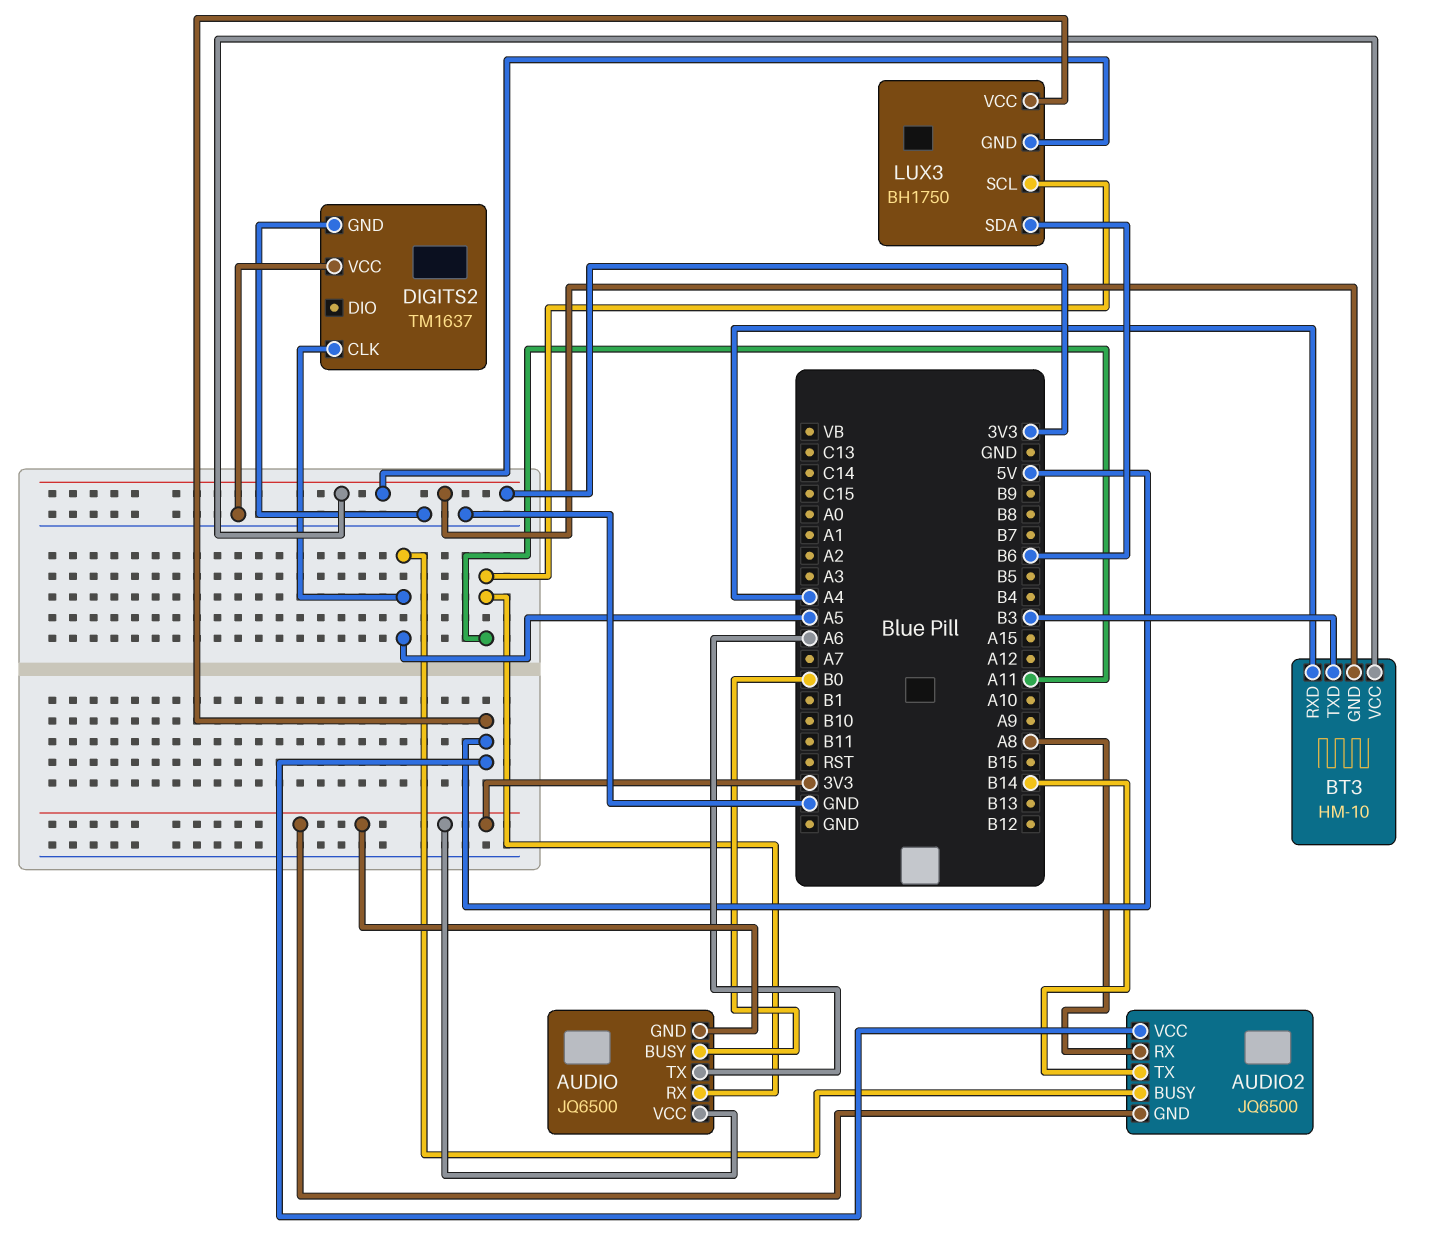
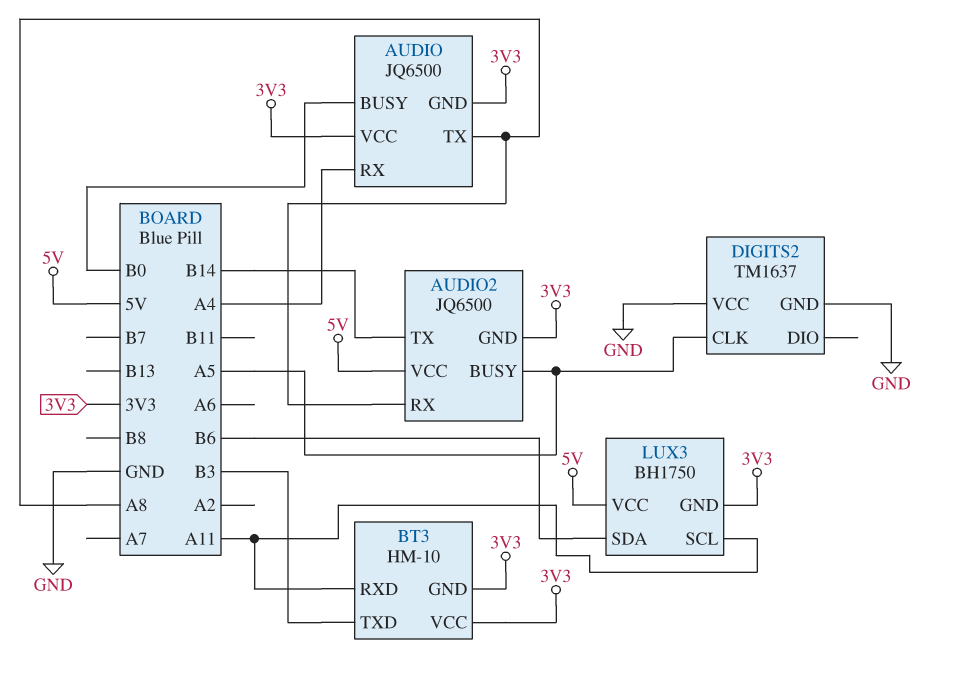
AUDIO pin RX: A11 -> A4
AUDIO pin TX: A6 -> A8
BT3 pin RXD: A4 -> A11

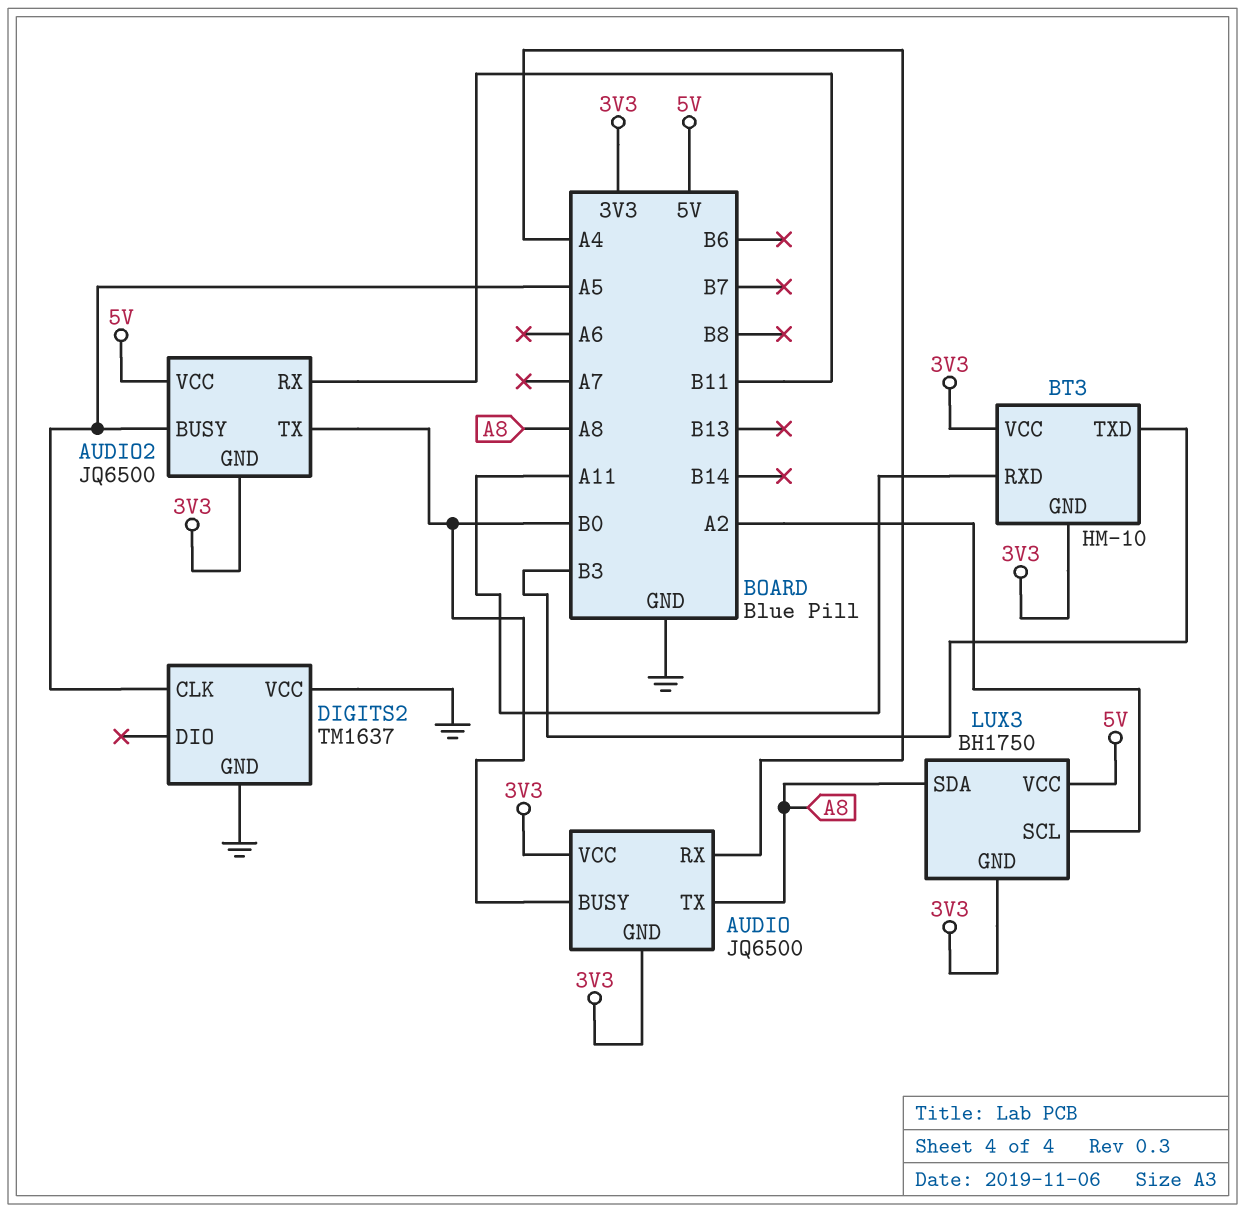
AUDIO2 pin RX: A8 -> B11
AUDIO2 pin TX: B14 -> B0
LUX3 pin SCL: A11 -> A2
LUX3 pin SDA: B6 -> A8

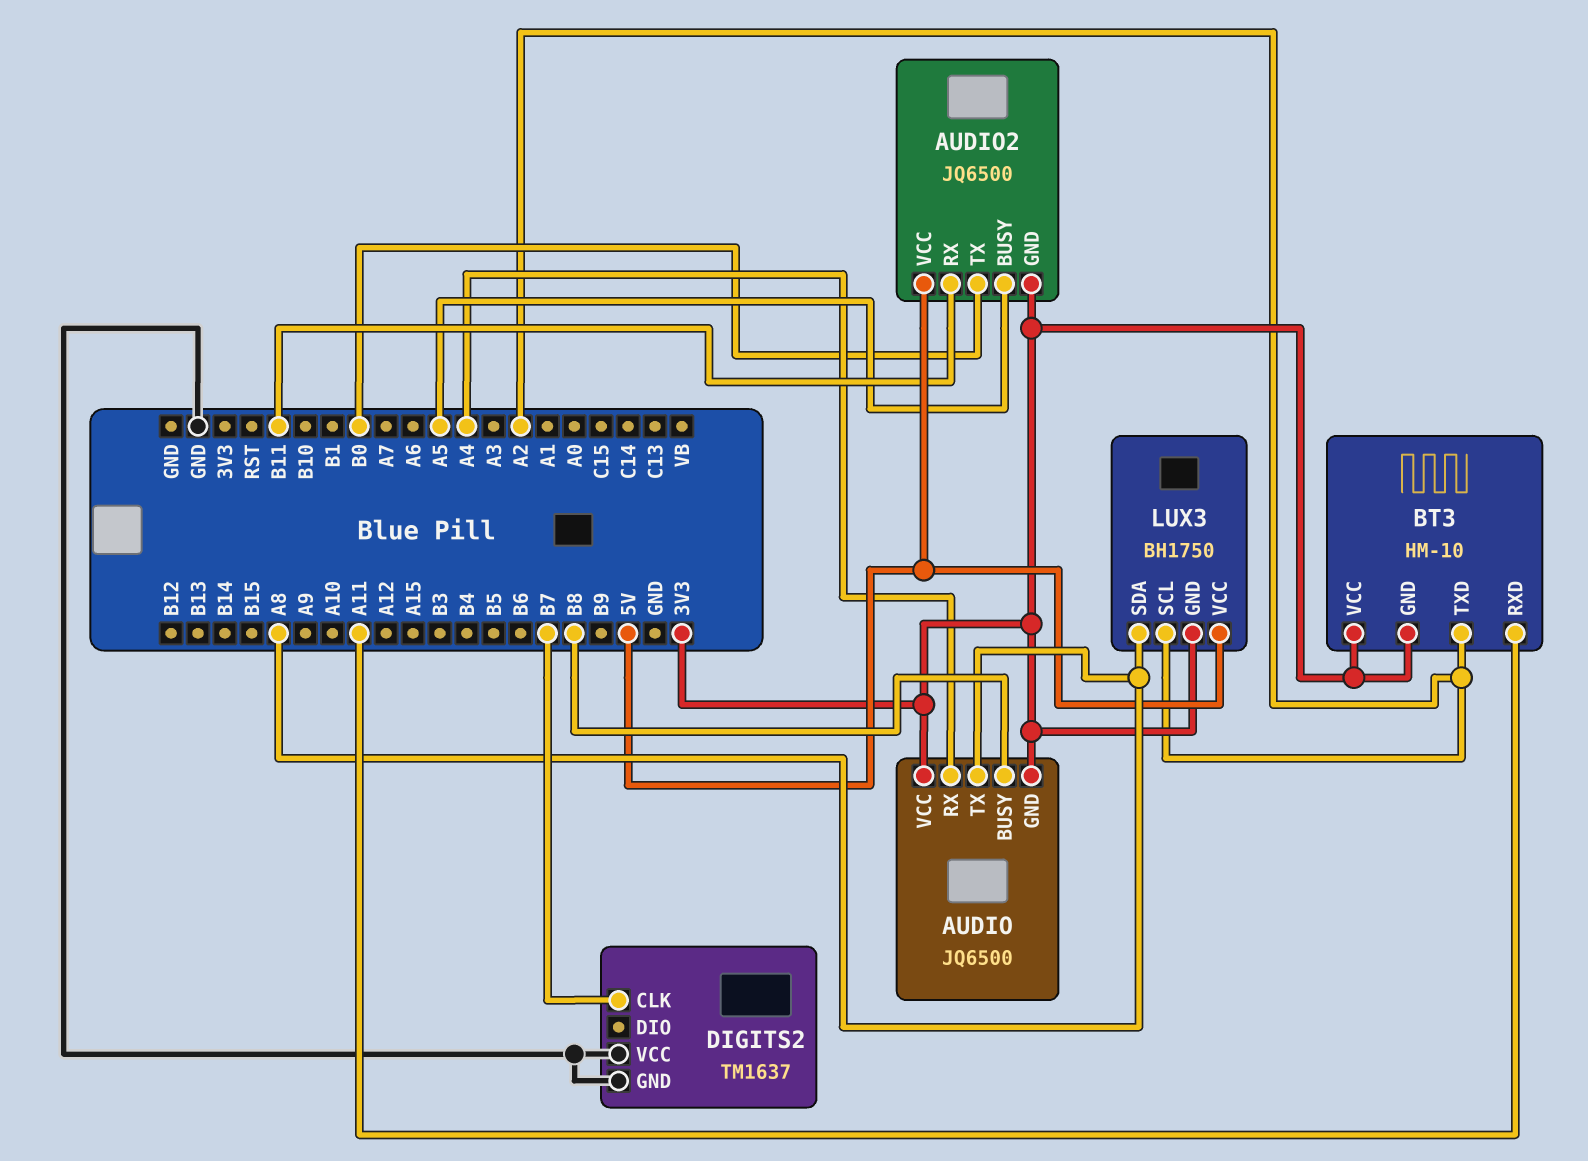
AUDIO pin BUSY: B0 -> B8
BT3 pin TXD: B3 -> A2
DIGITS2 pin CLK: A5 -> B7

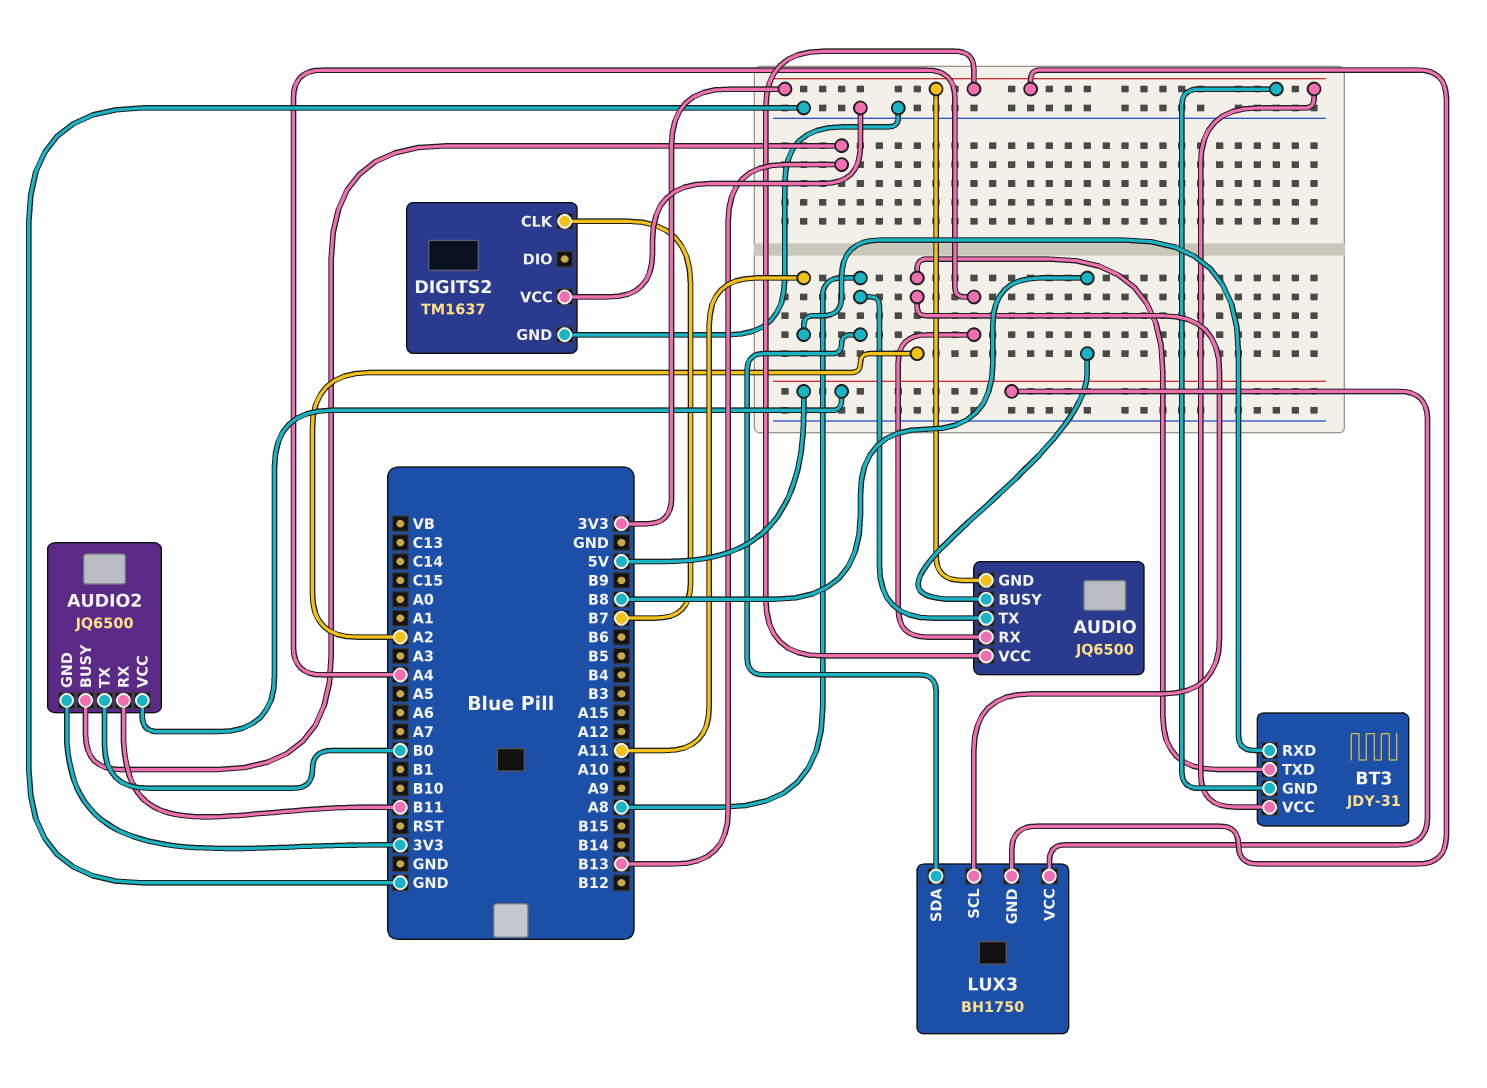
AUDIO2 pin BUSY: A5 -> B13
BT3: HM-10 -> JDY-31

